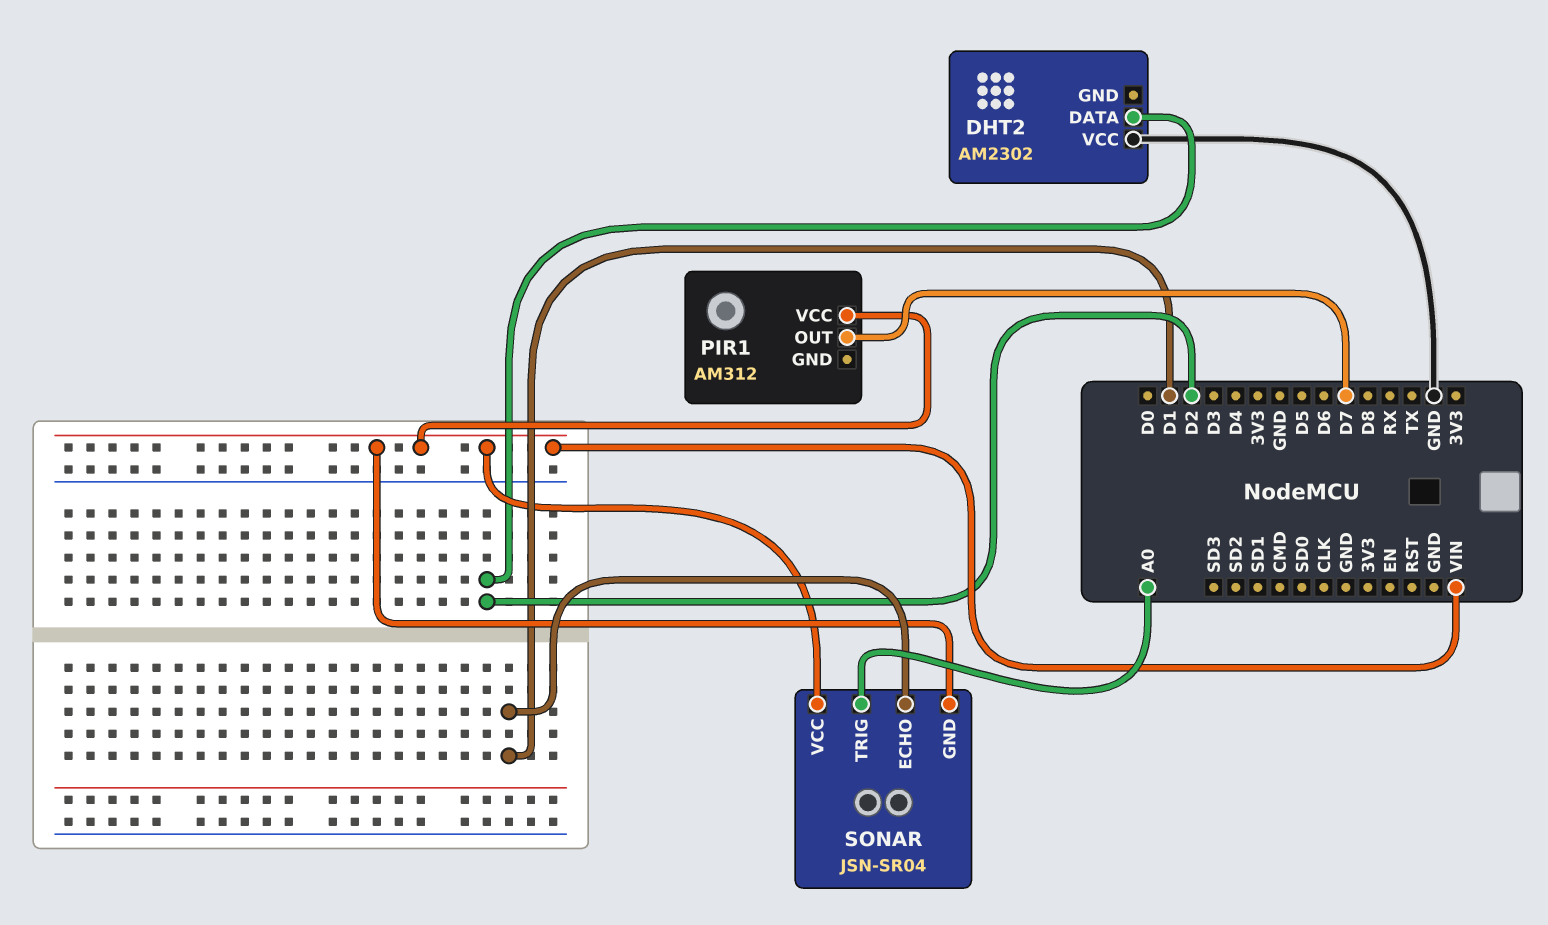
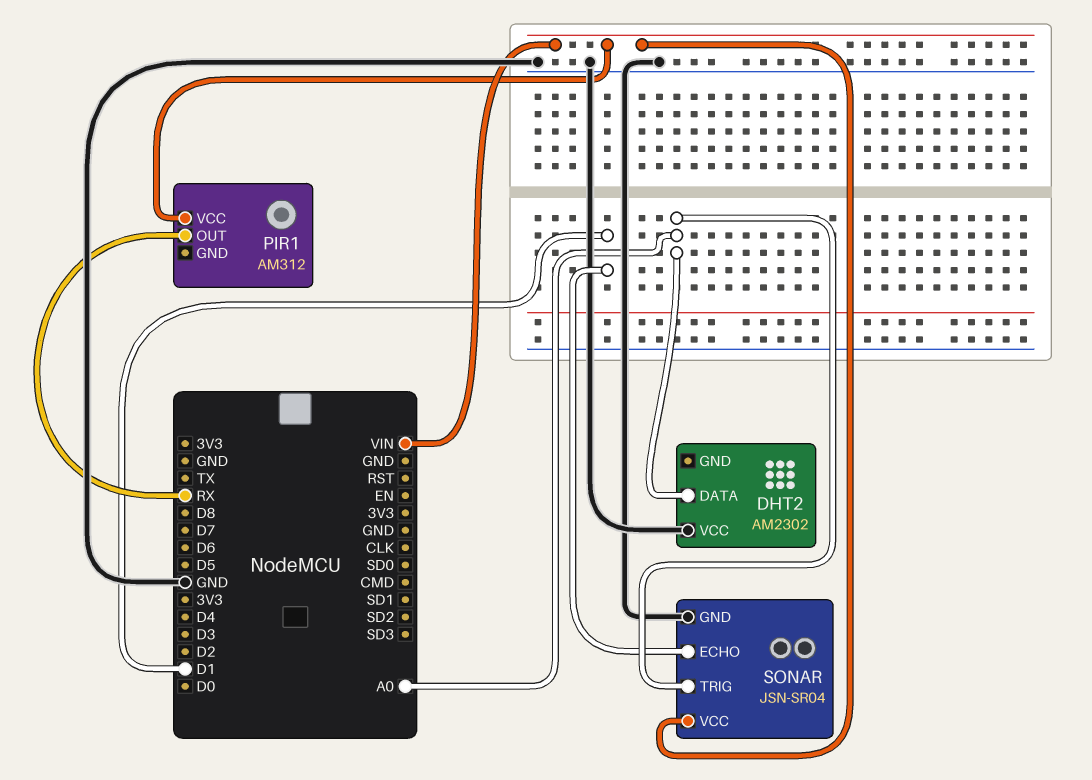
DHT2 pin DATA: D2 -> A0
PIR1 pin OUT: D7 -> RX
SONAR pin GND: VIN -> GND

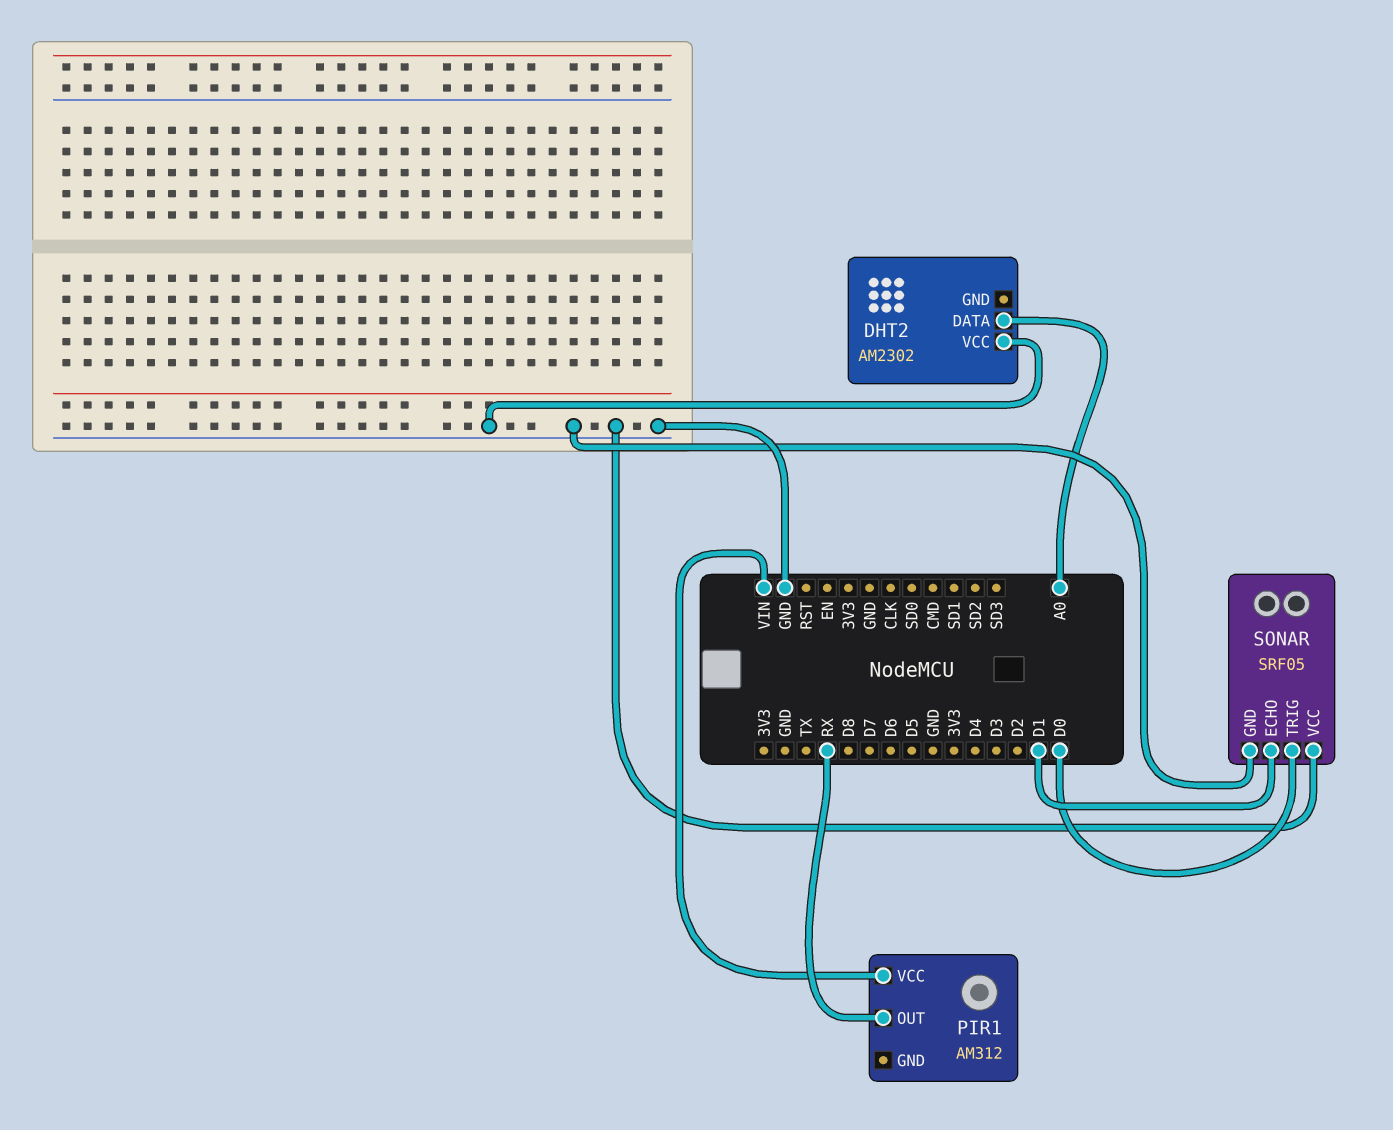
SONAR: JSN-SR04 -> SRF05
SONAR pin TRIG: A0 -> D0
SONAR pin VCC: VIN -> GND

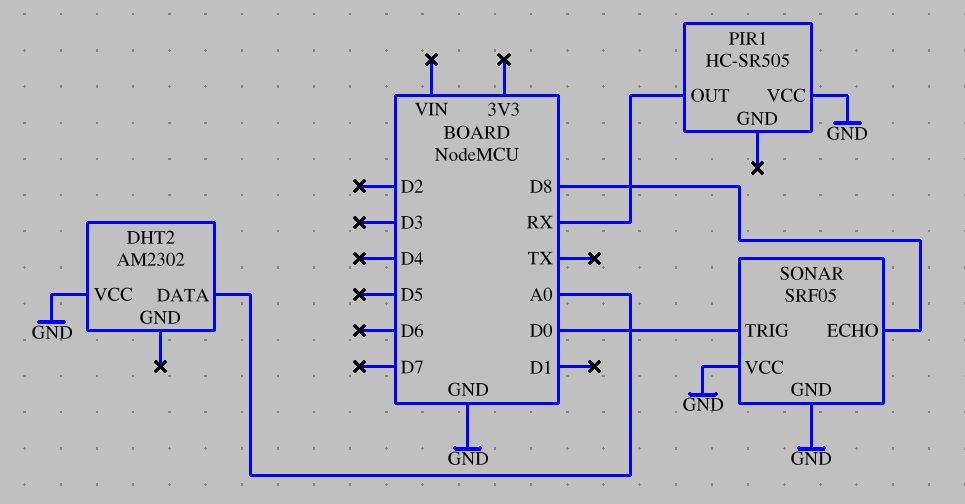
PIR1: AM312 -> HC-SR505
PIR1 pin VCC: VIN -> GND
SONAR pin ECHO: D1 -> D8

